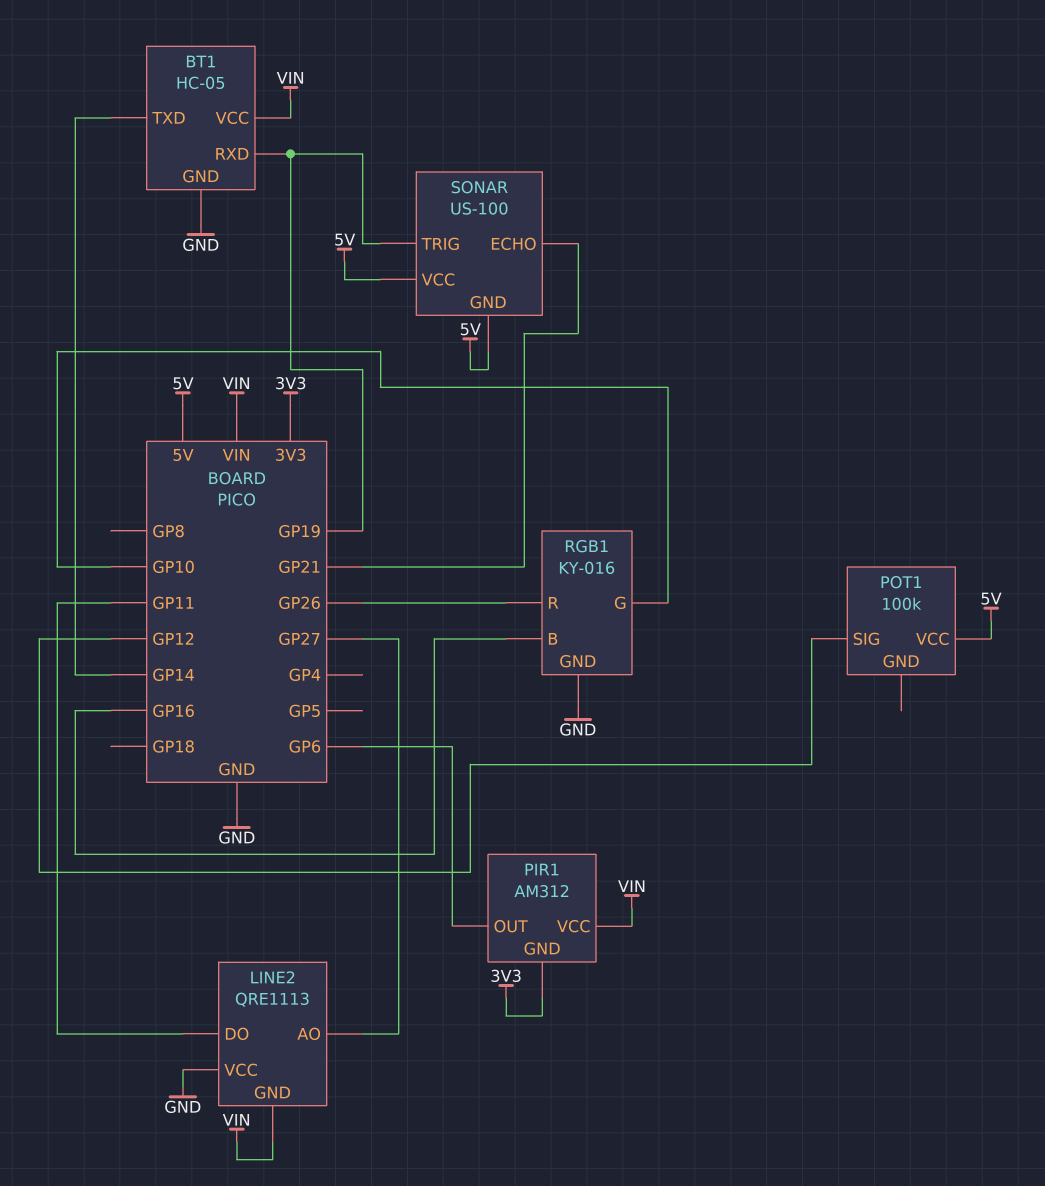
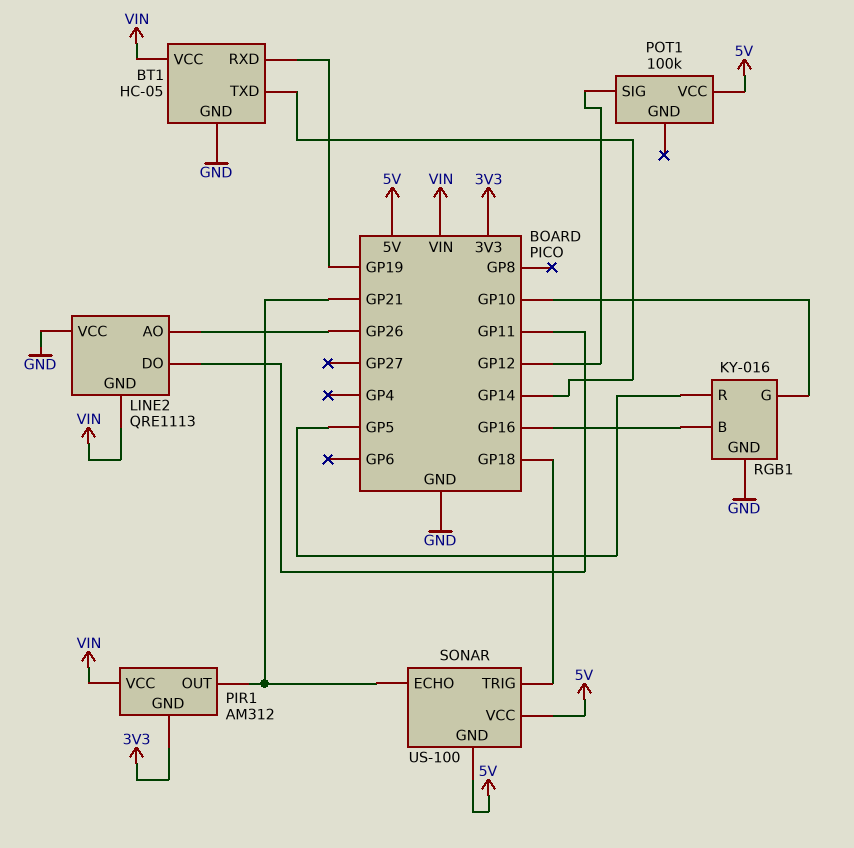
LINE2 pin AO: GP27 -> GP26
PIR1 pin OUT: GP6 -> GP21
RGB1 pin R: GP26 -> GP5
SONAR pin TRIG: GP19 -> GP18

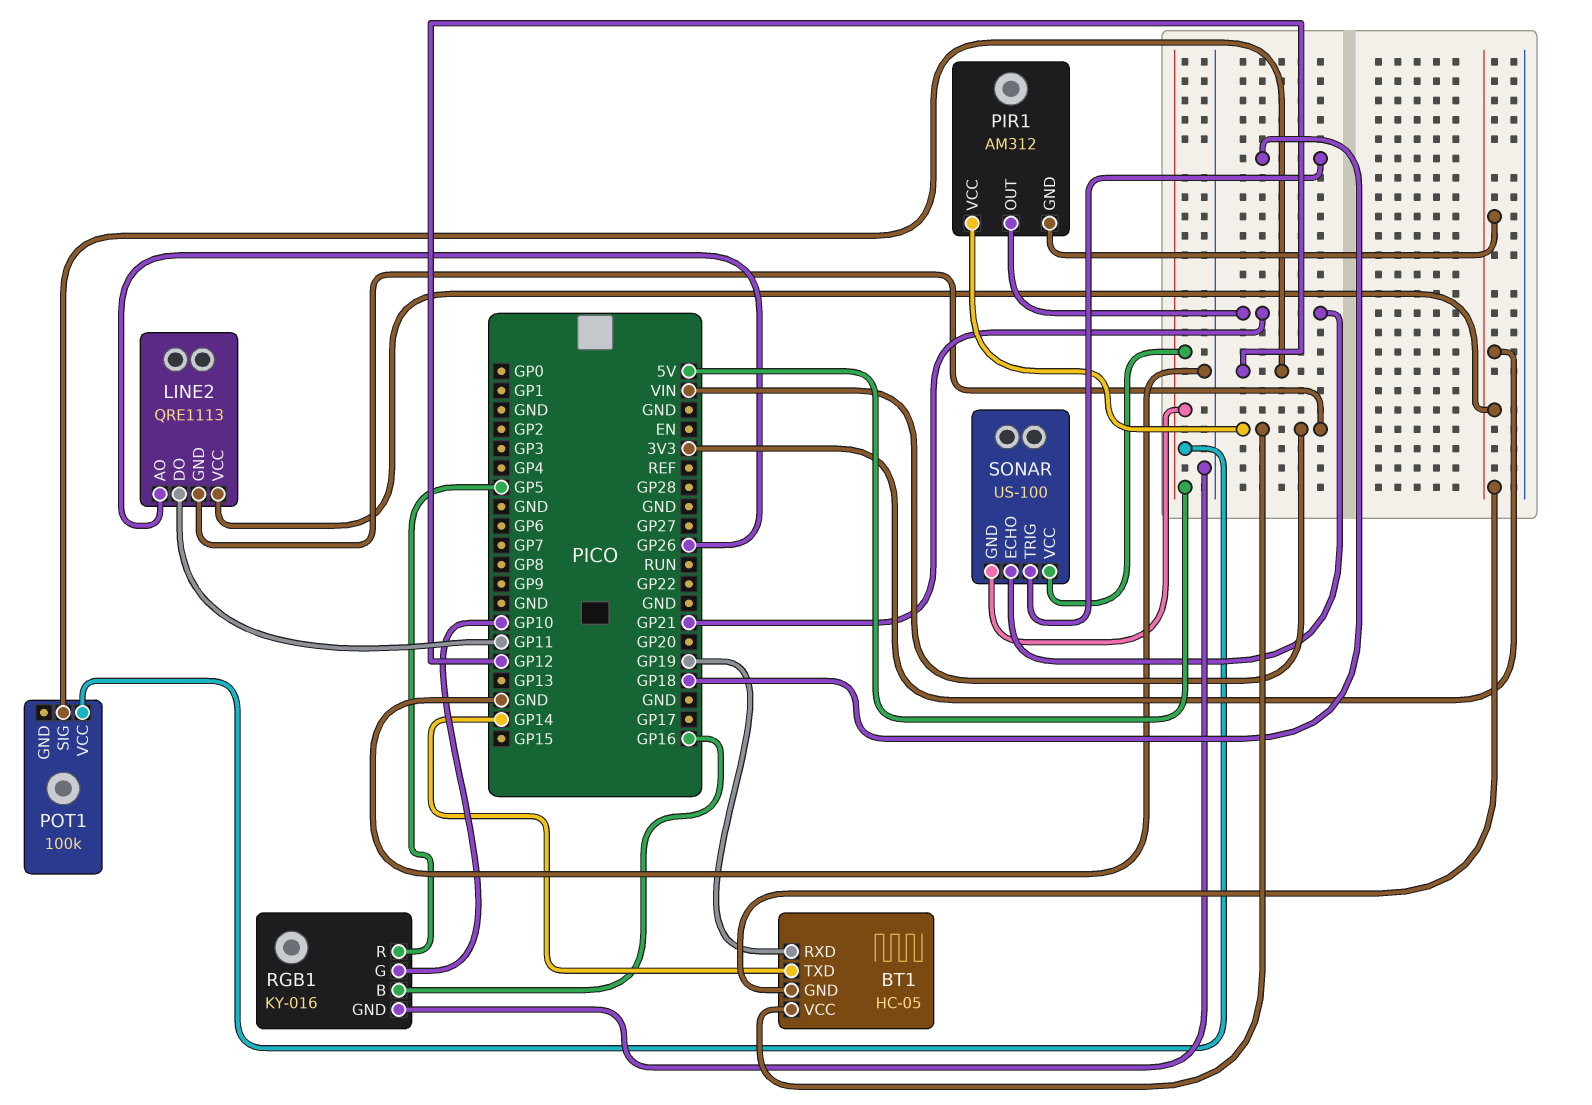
BT1 pin GND: GND -> 3V3
LINE2 pin VCC: GND -> 3V3

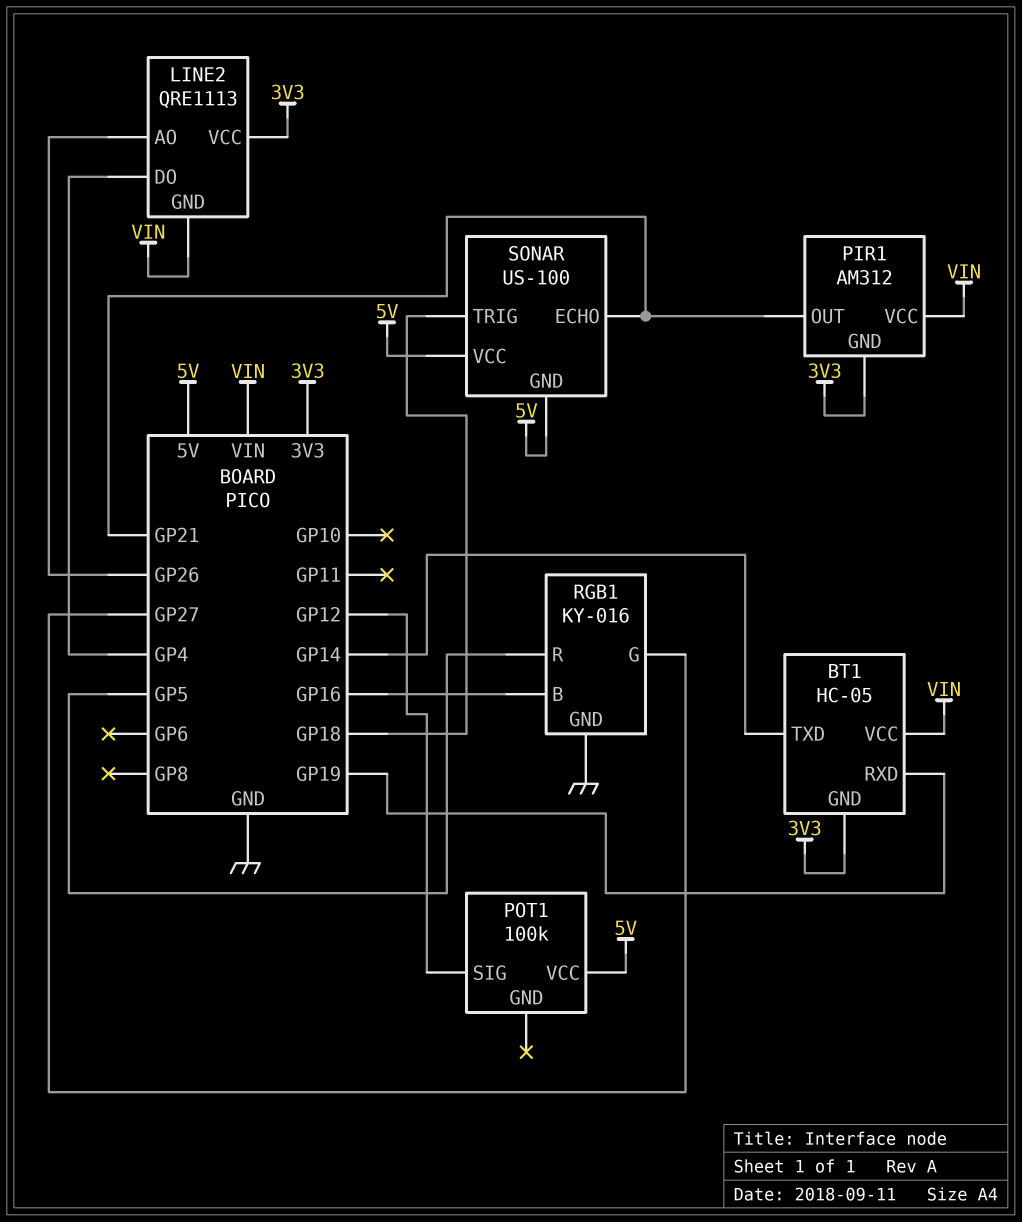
LINE2 pin DO: GP11 -> GP4
RGB1 pin G: GP10 -> GP27

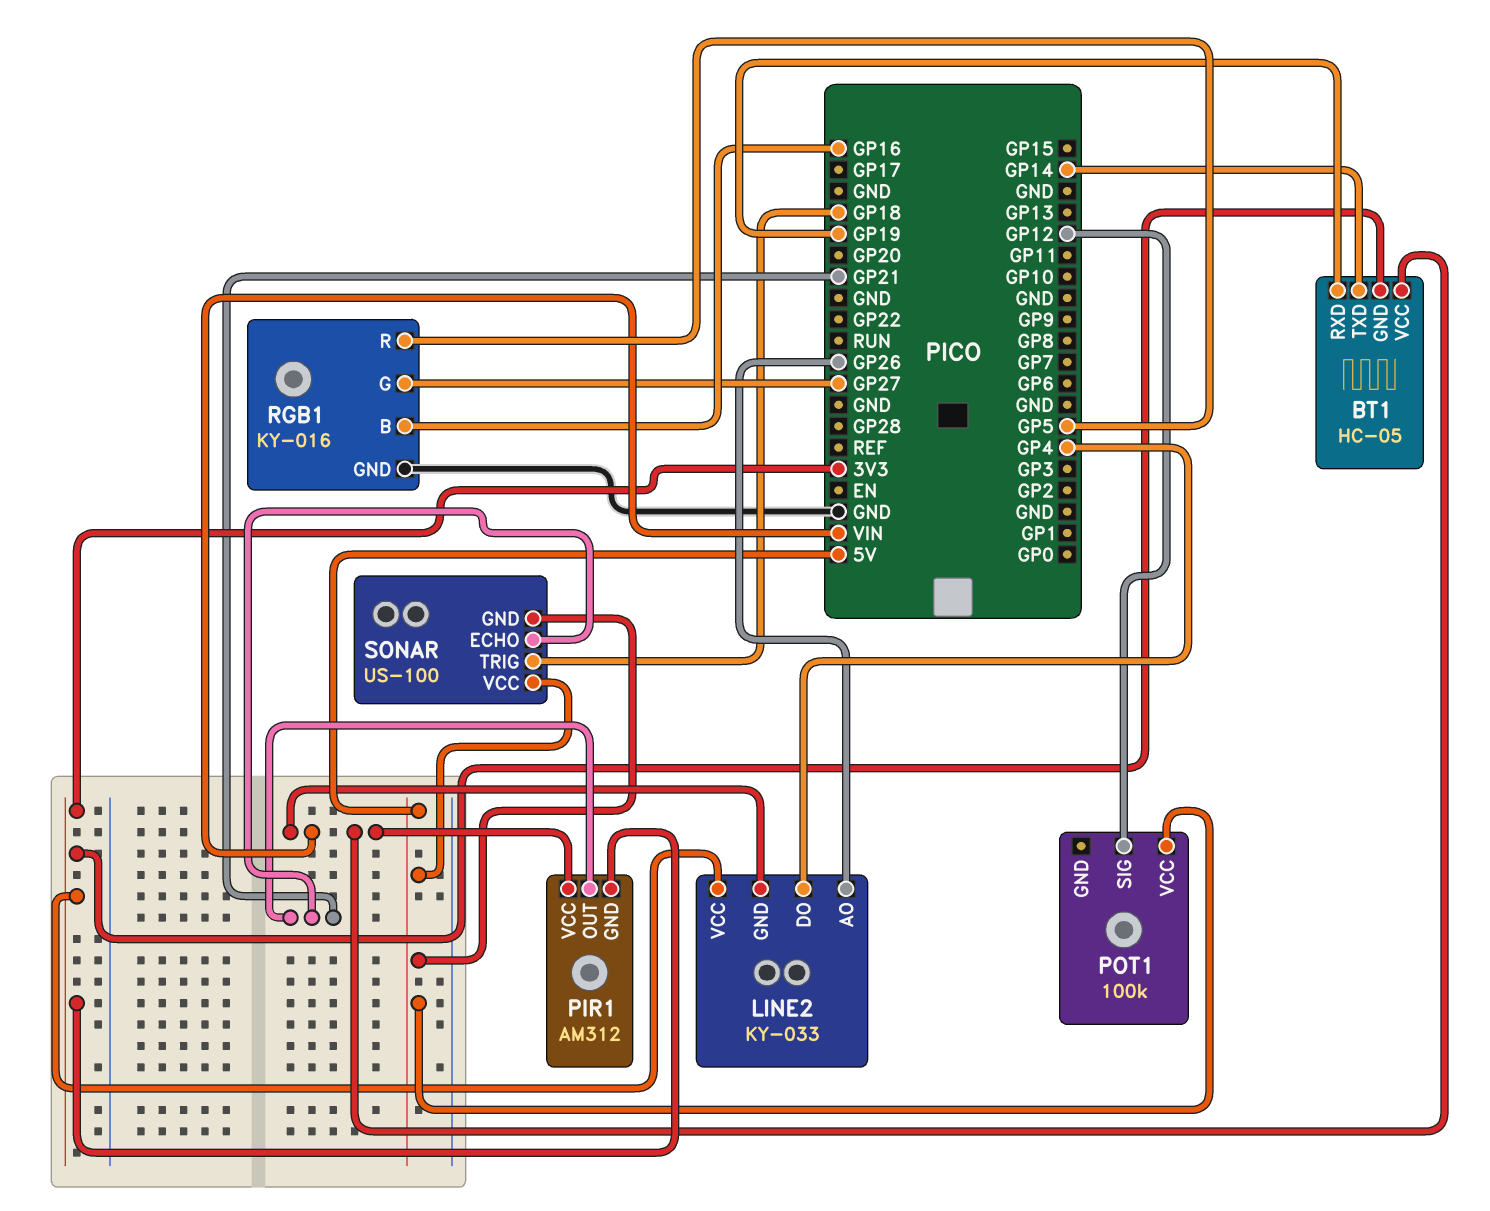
LINE2: QRE1113 -> KY-033

